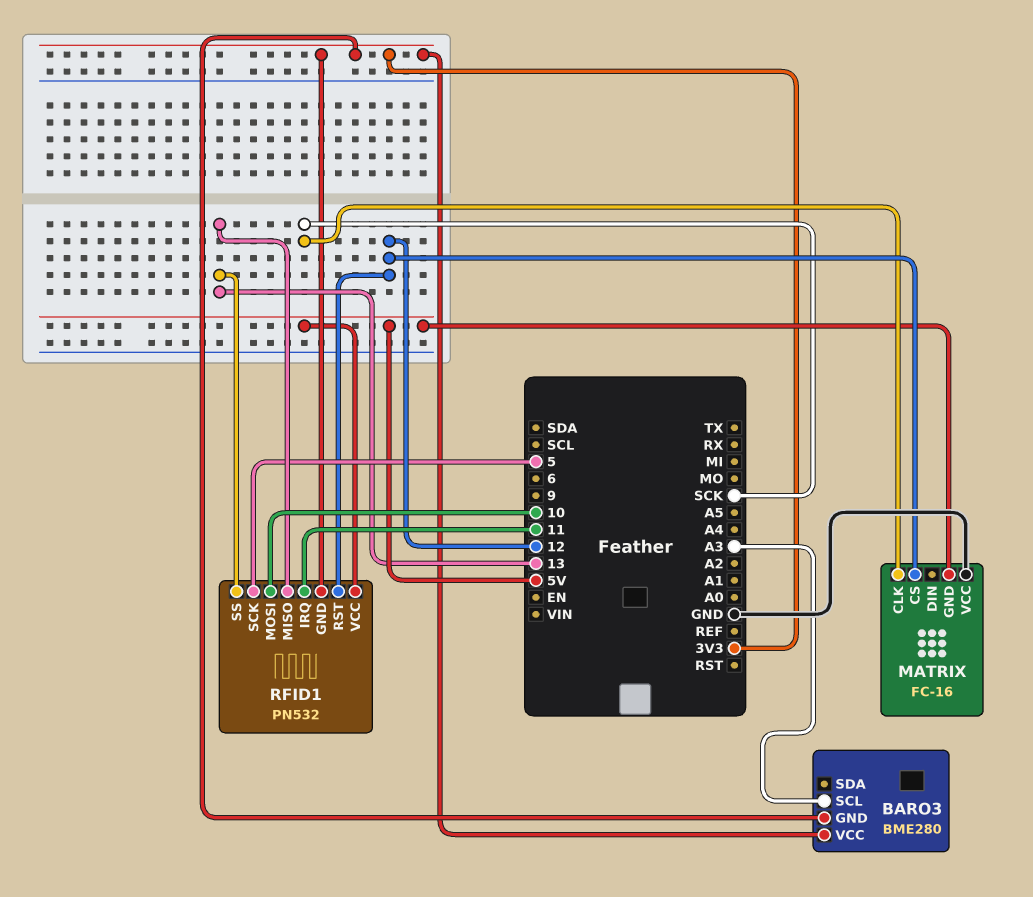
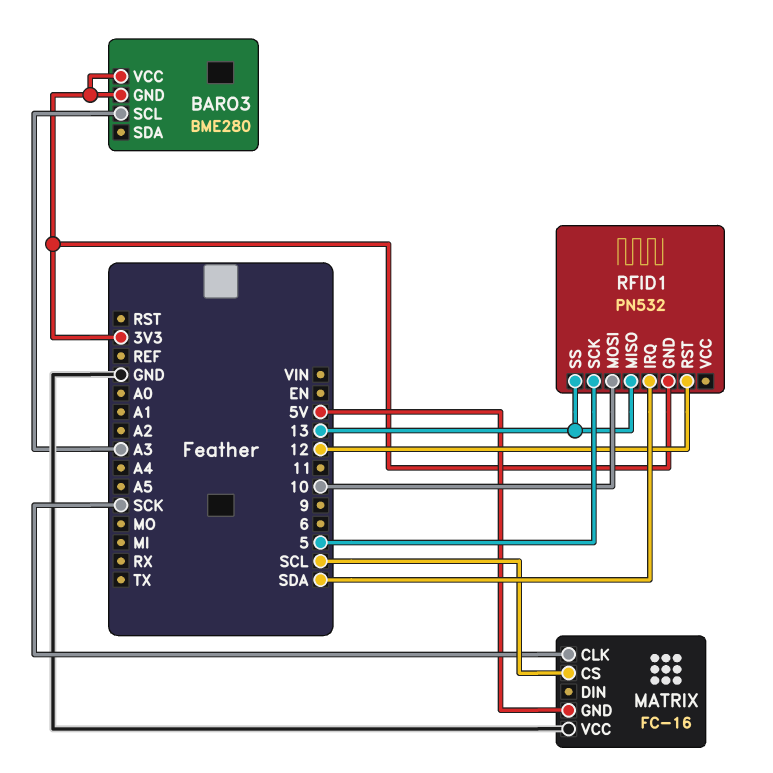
MATRIX pin CS: 12 -> SCL
RFID1 pin IRQ: 11 -> SDA
RFID1 pin VCC: 5V -> none

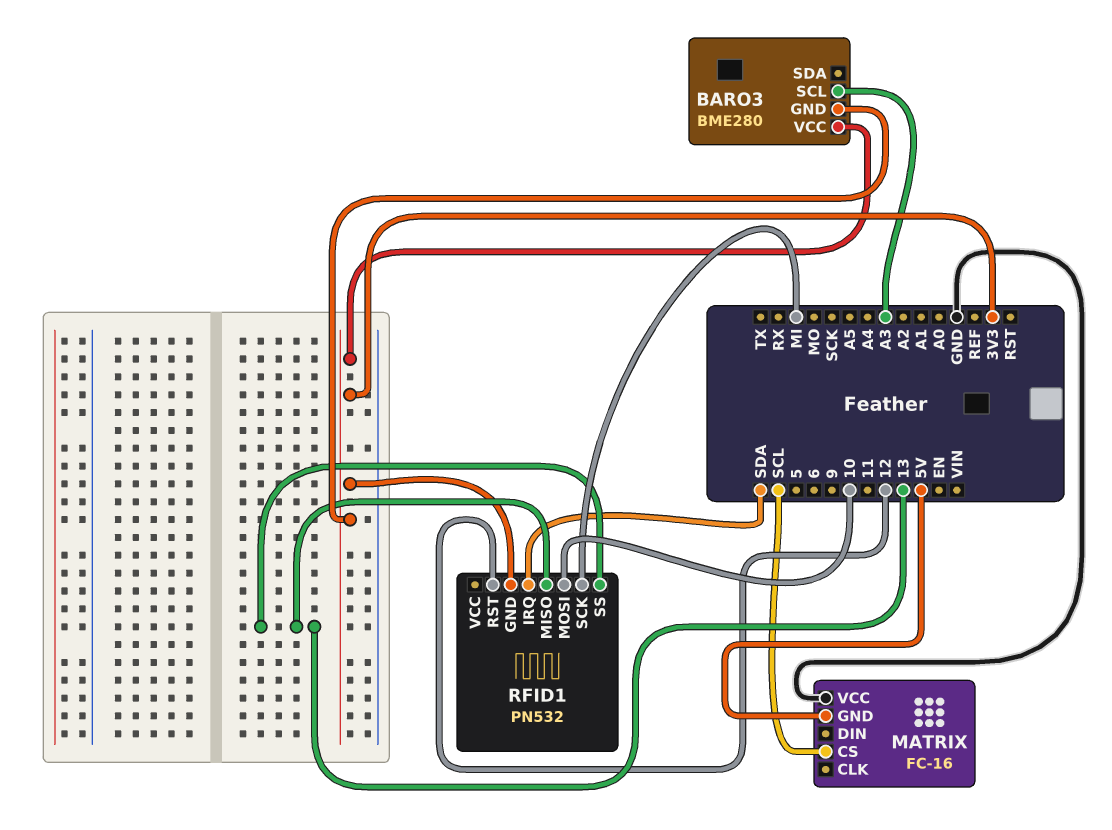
MATRIX pin CLK: SCK -> none
RFID1 pin SCK: 5 -> MI

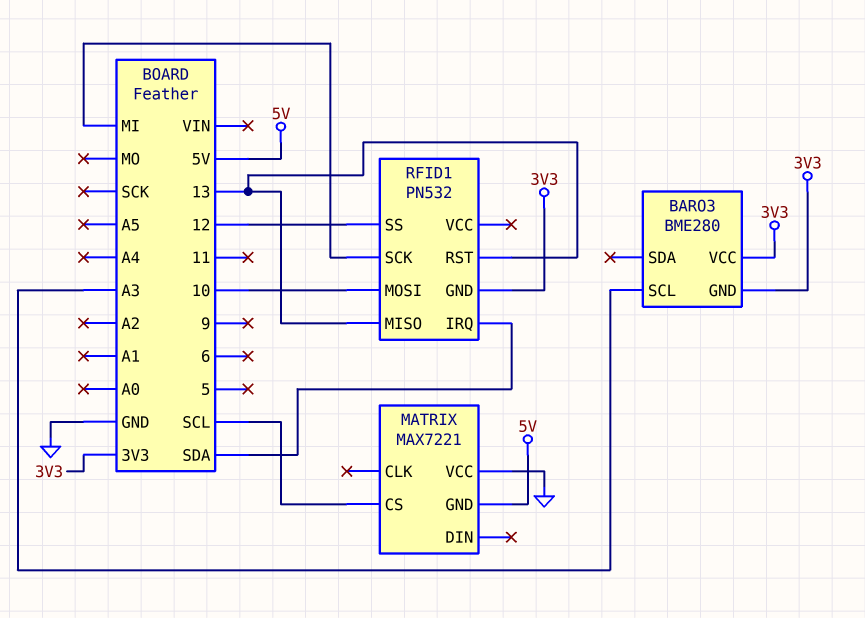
MATRIX: FC-16 -> MAX7221
RFID1 pin RST: 12 -> 13
RFID1 pin SS: 13 -> 12

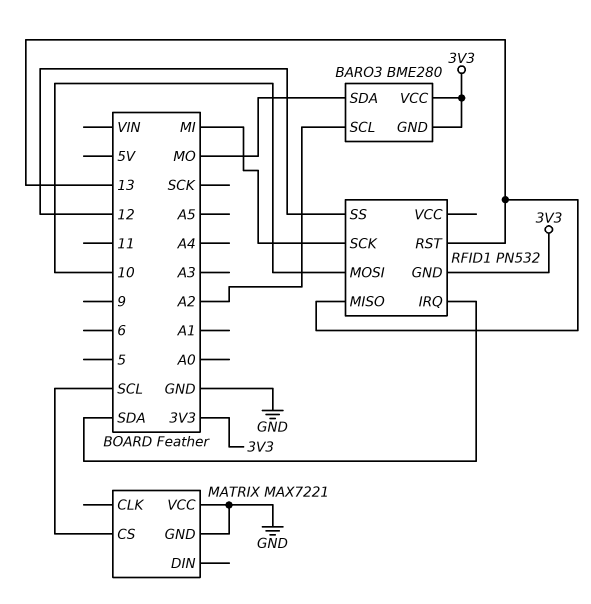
BARO3 pin SCL: A3 -> A2
BARO3 pin SDA: none -> MO
MATRIX pin GND: 5V -> GND

